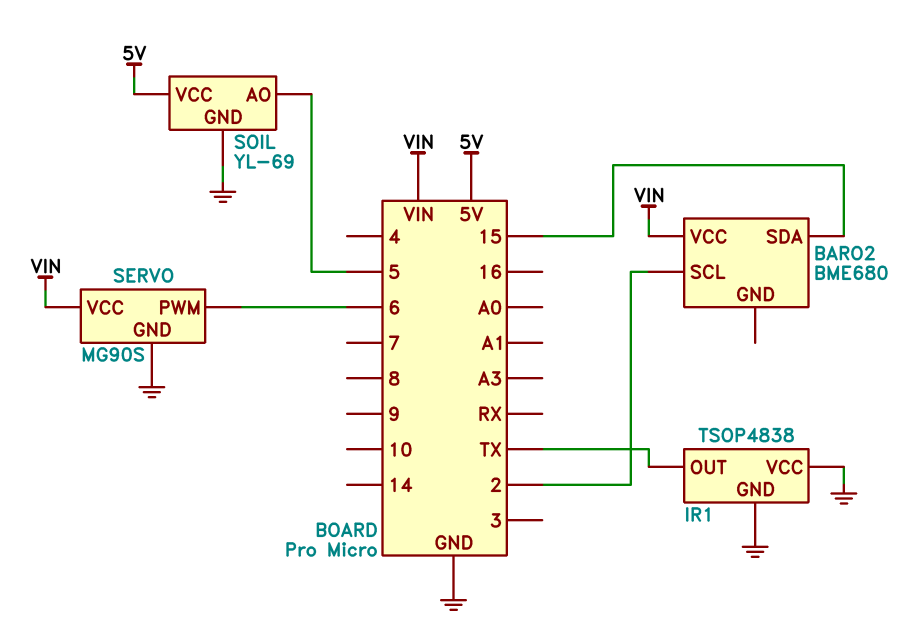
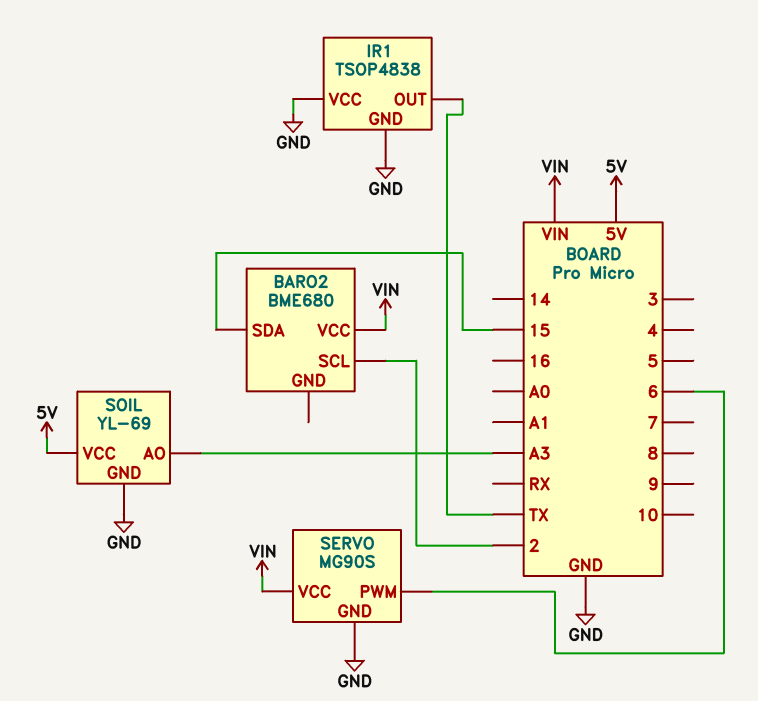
SOIL pin AO: 5 -> A3

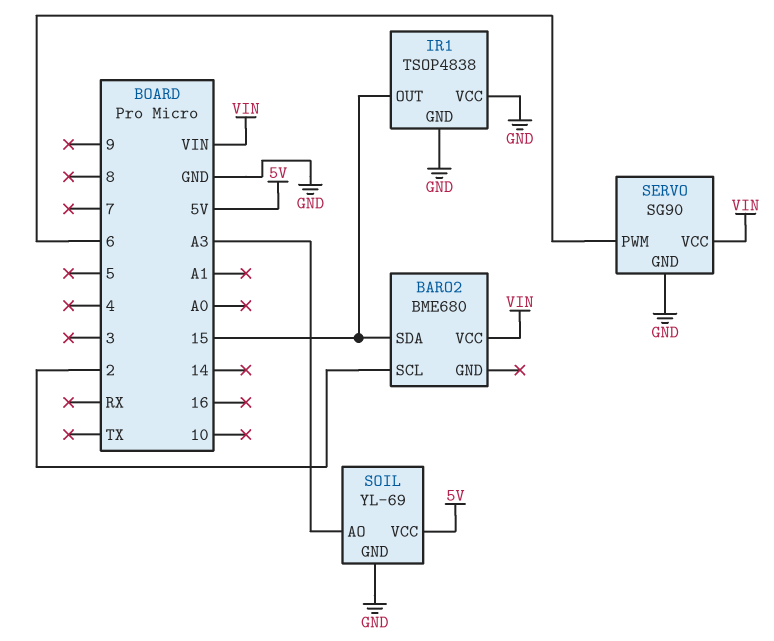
IR1 pin OUT: TX -> 15
SERVO: MG90S -> SG90

